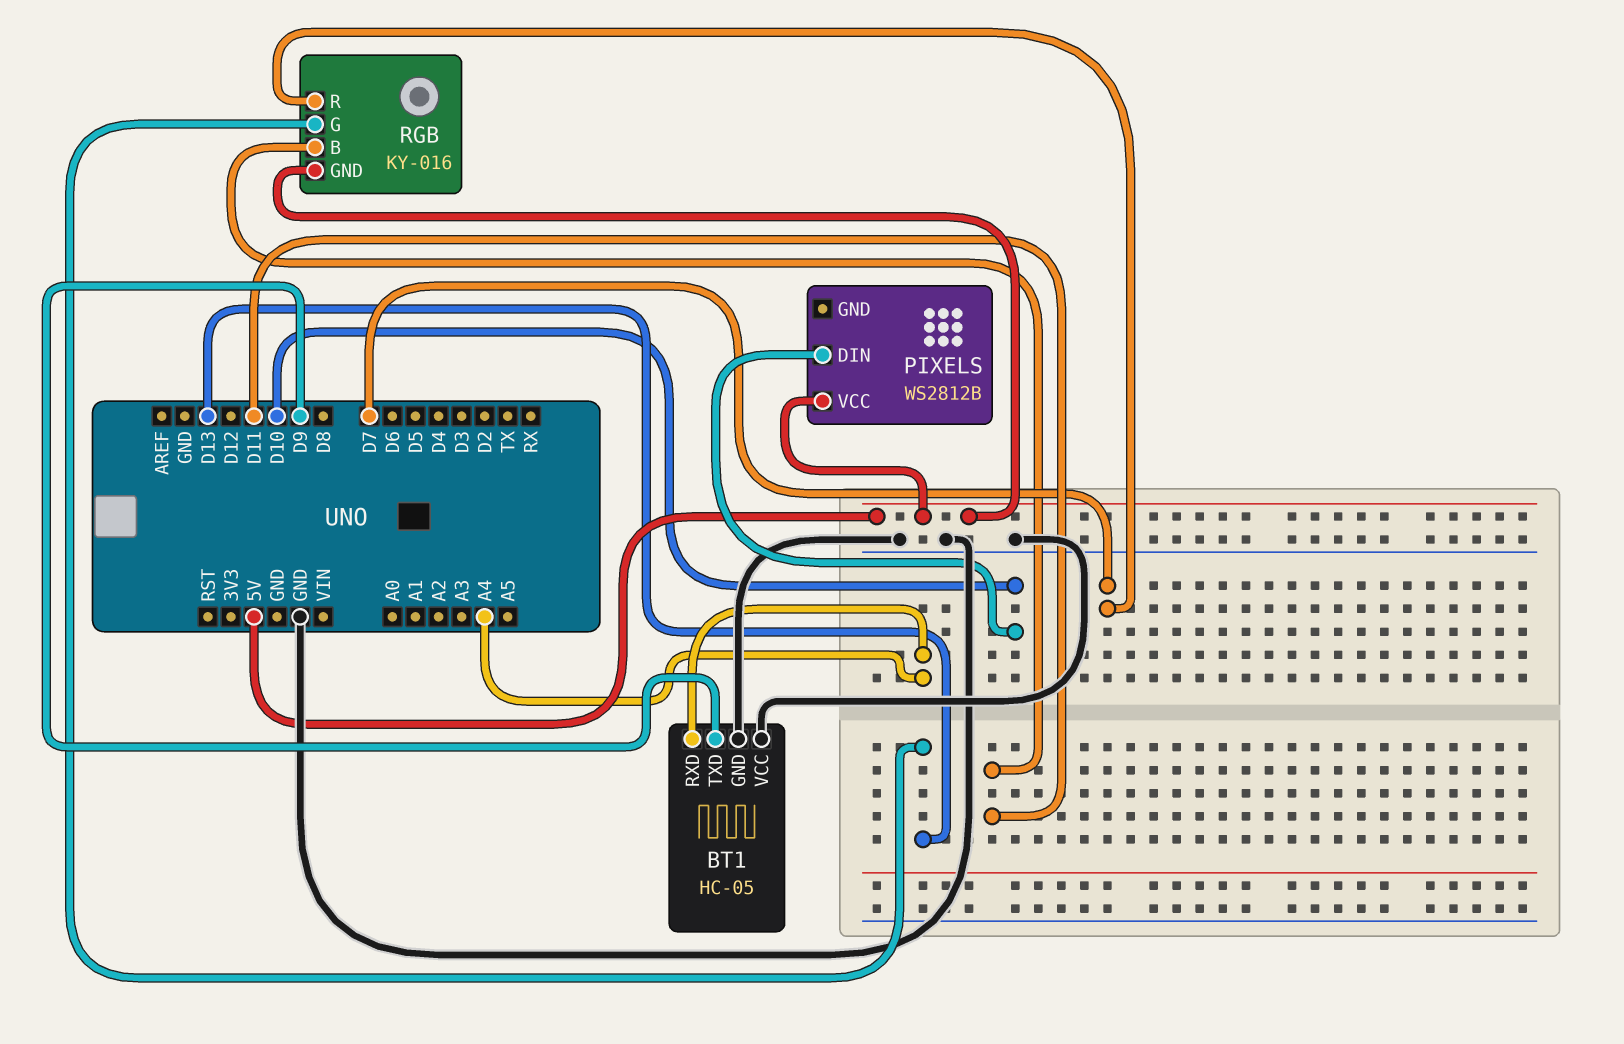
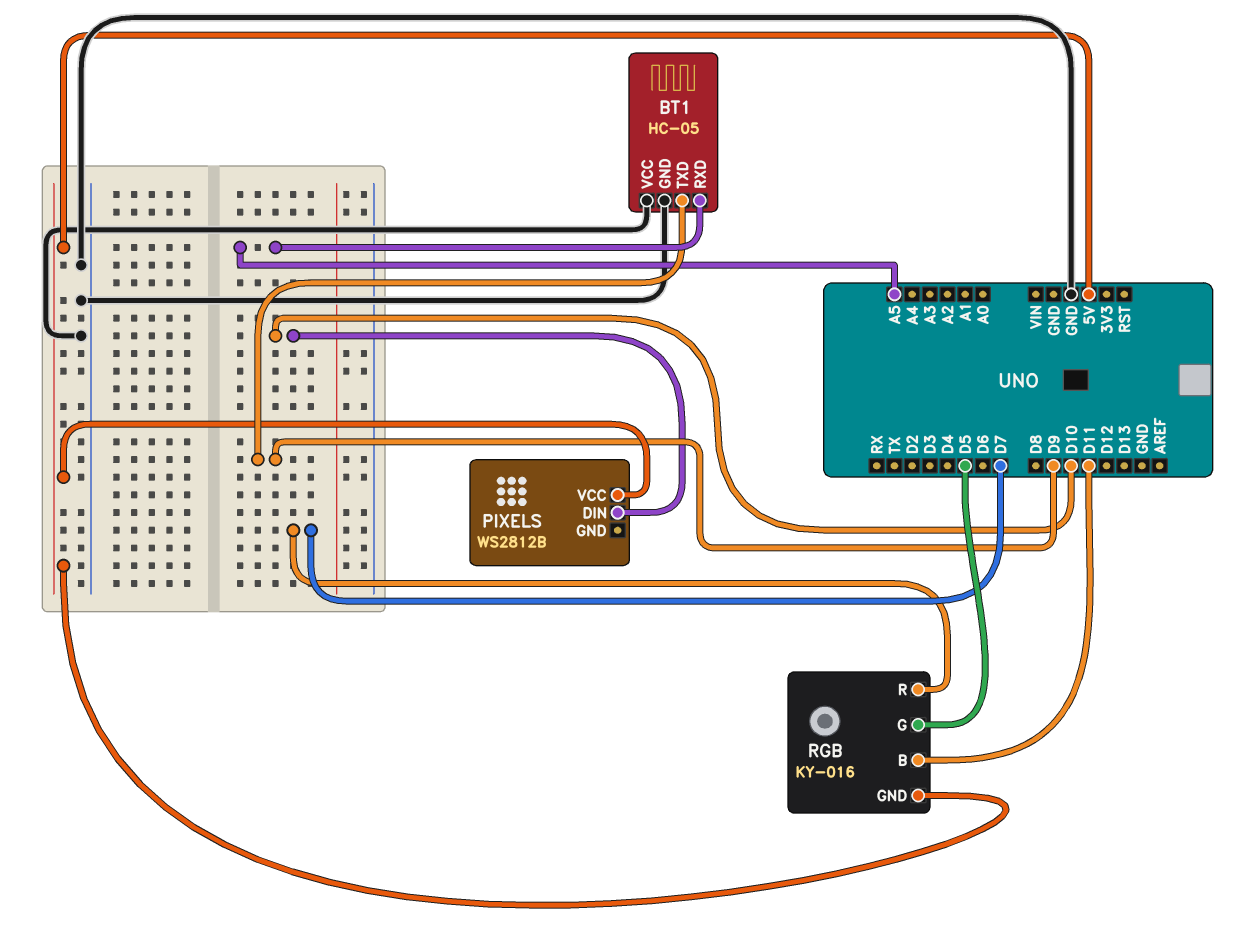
BT1 pin RXD: A4 -> A5
RGB pin G: D13 -> D5

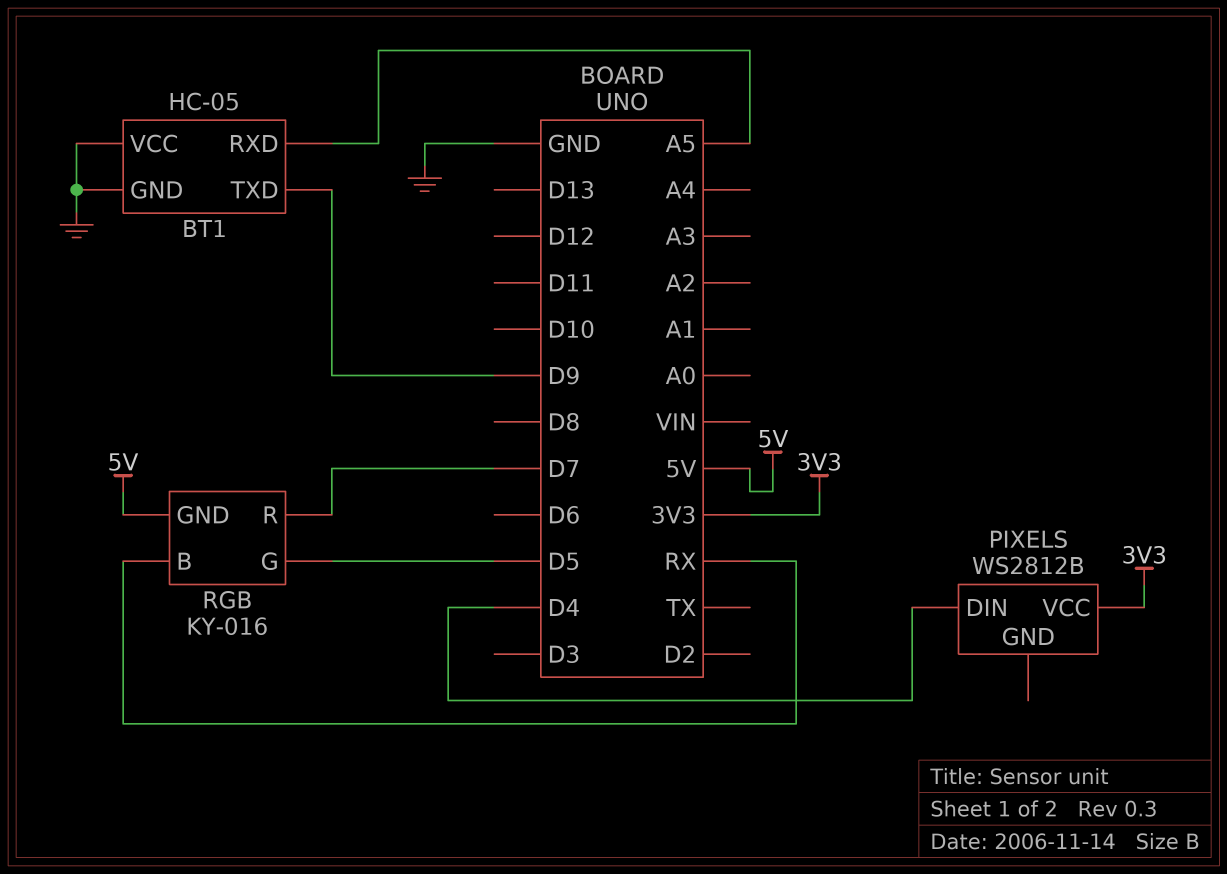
PIXELS pin DIN: D10 -> D4
PIXELS pin VCC: 5V -> 3V3
RGB pin B: D11 -> RX

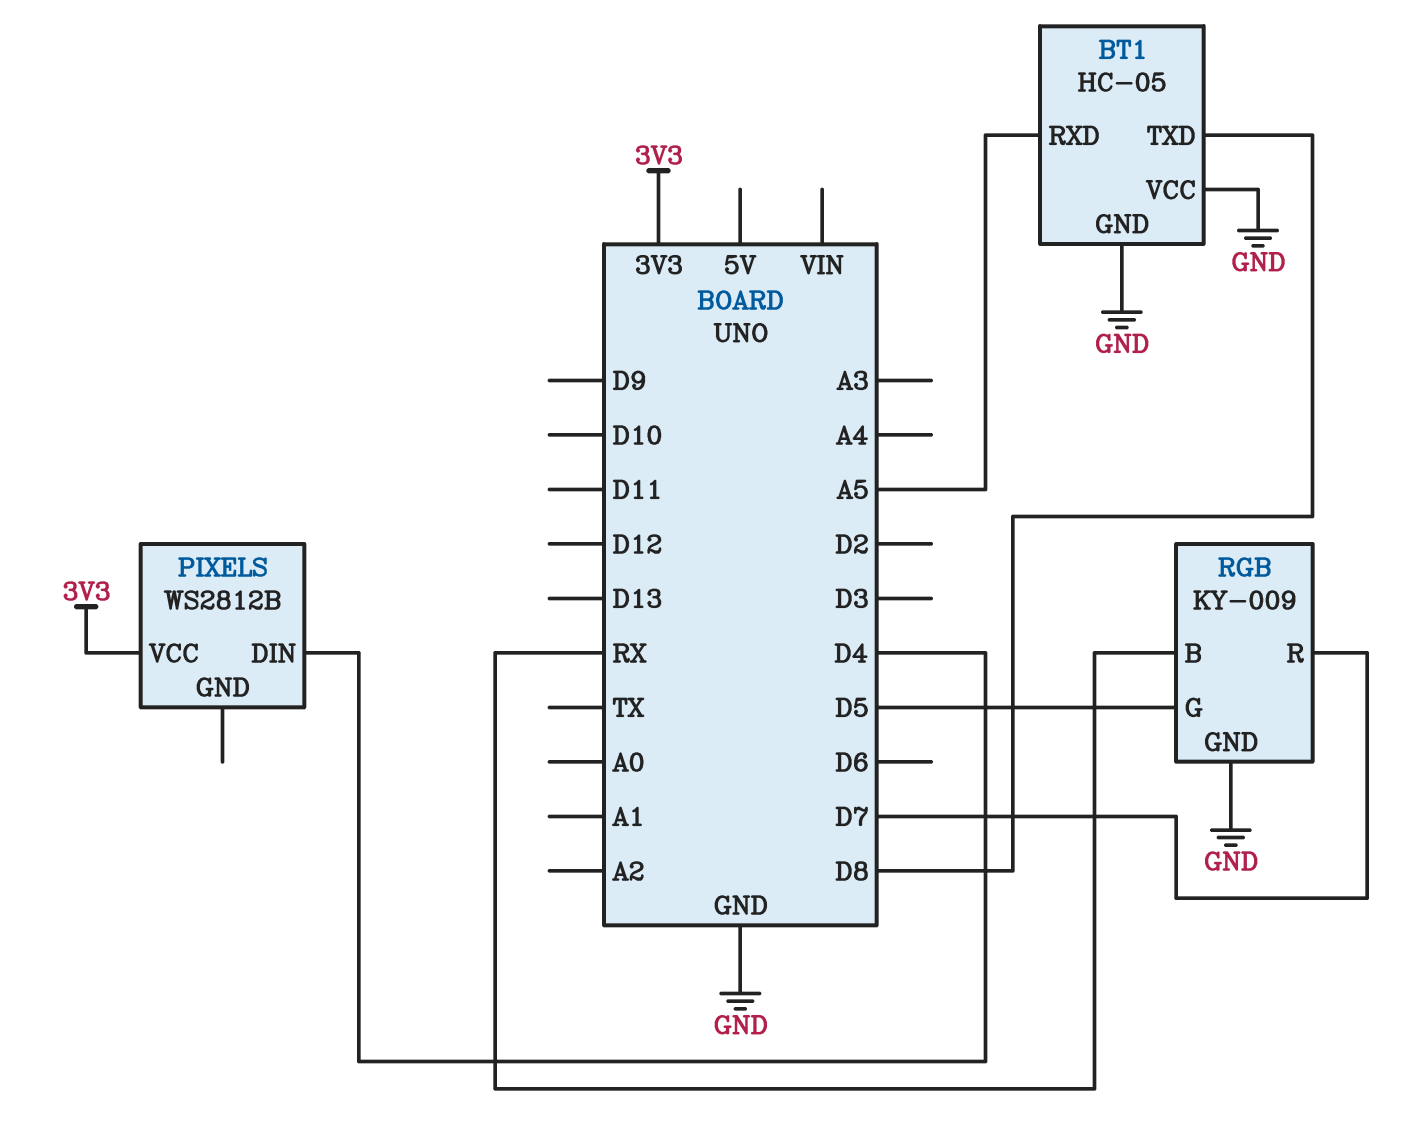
BT1 pin TXD: D9 -> D8
RGB: KY-016 -> KY-009
RGB pin GND: 5V -> GND

